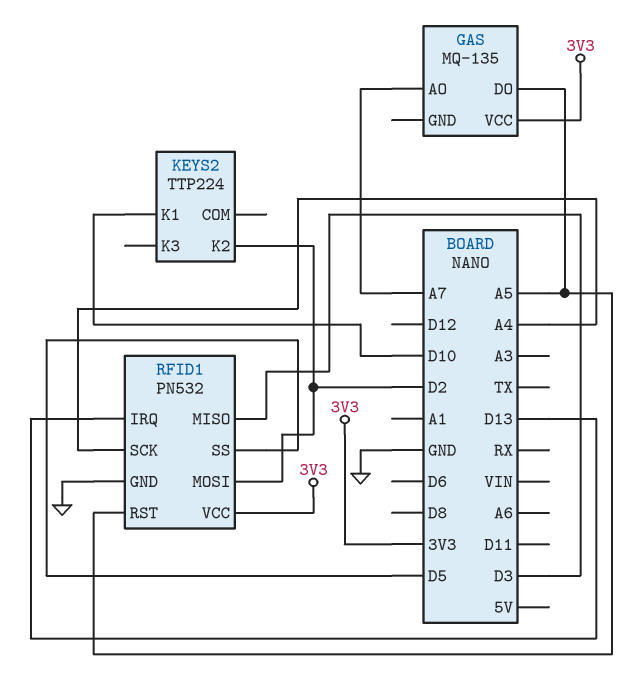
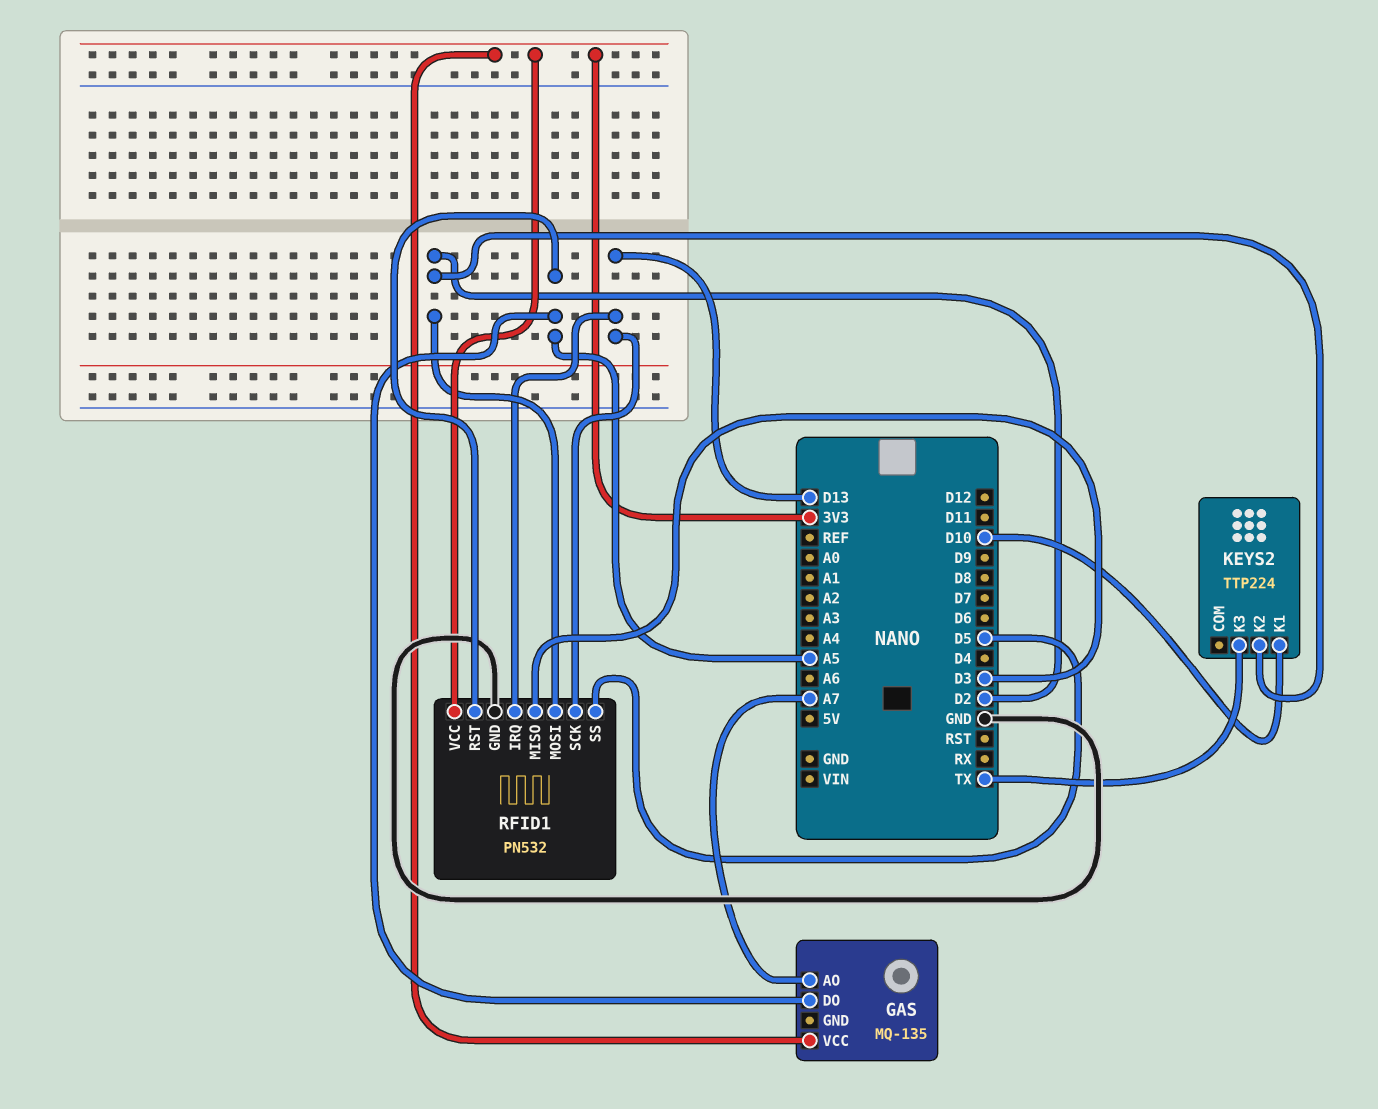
KEYS2 pin K3: none -> TX
RFID1 pin SCK: A4 -> D13

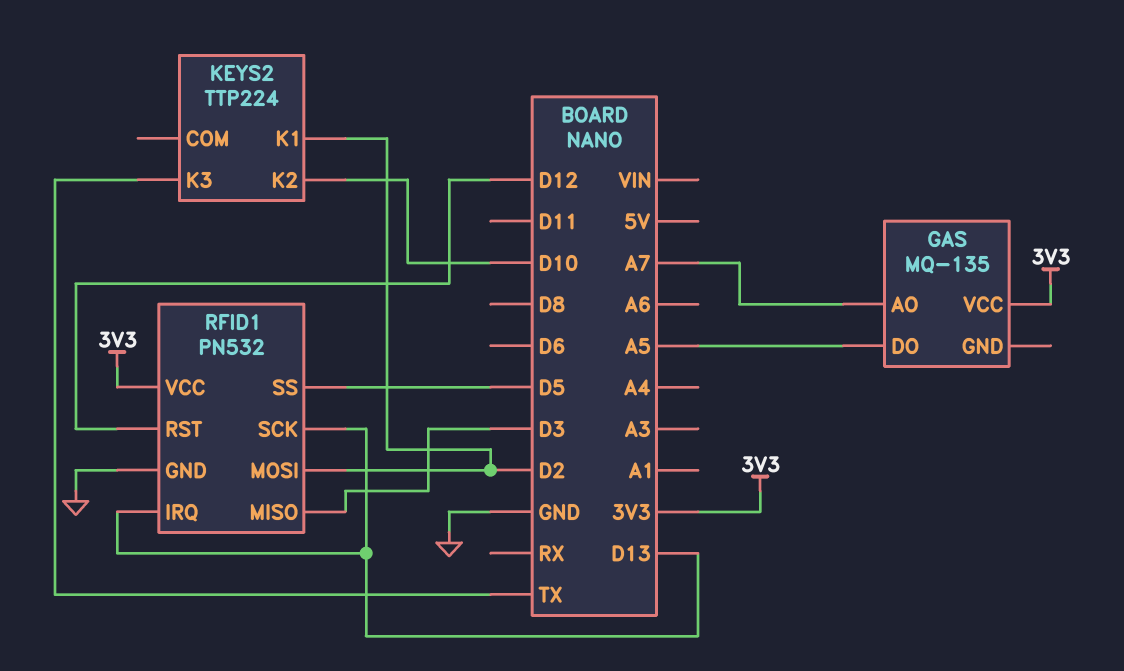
KEYS2 pin K1: D10 -> D2
KEYS2 pin K2: D2 -> D10
RFID1 pin RST: A5 -> D12

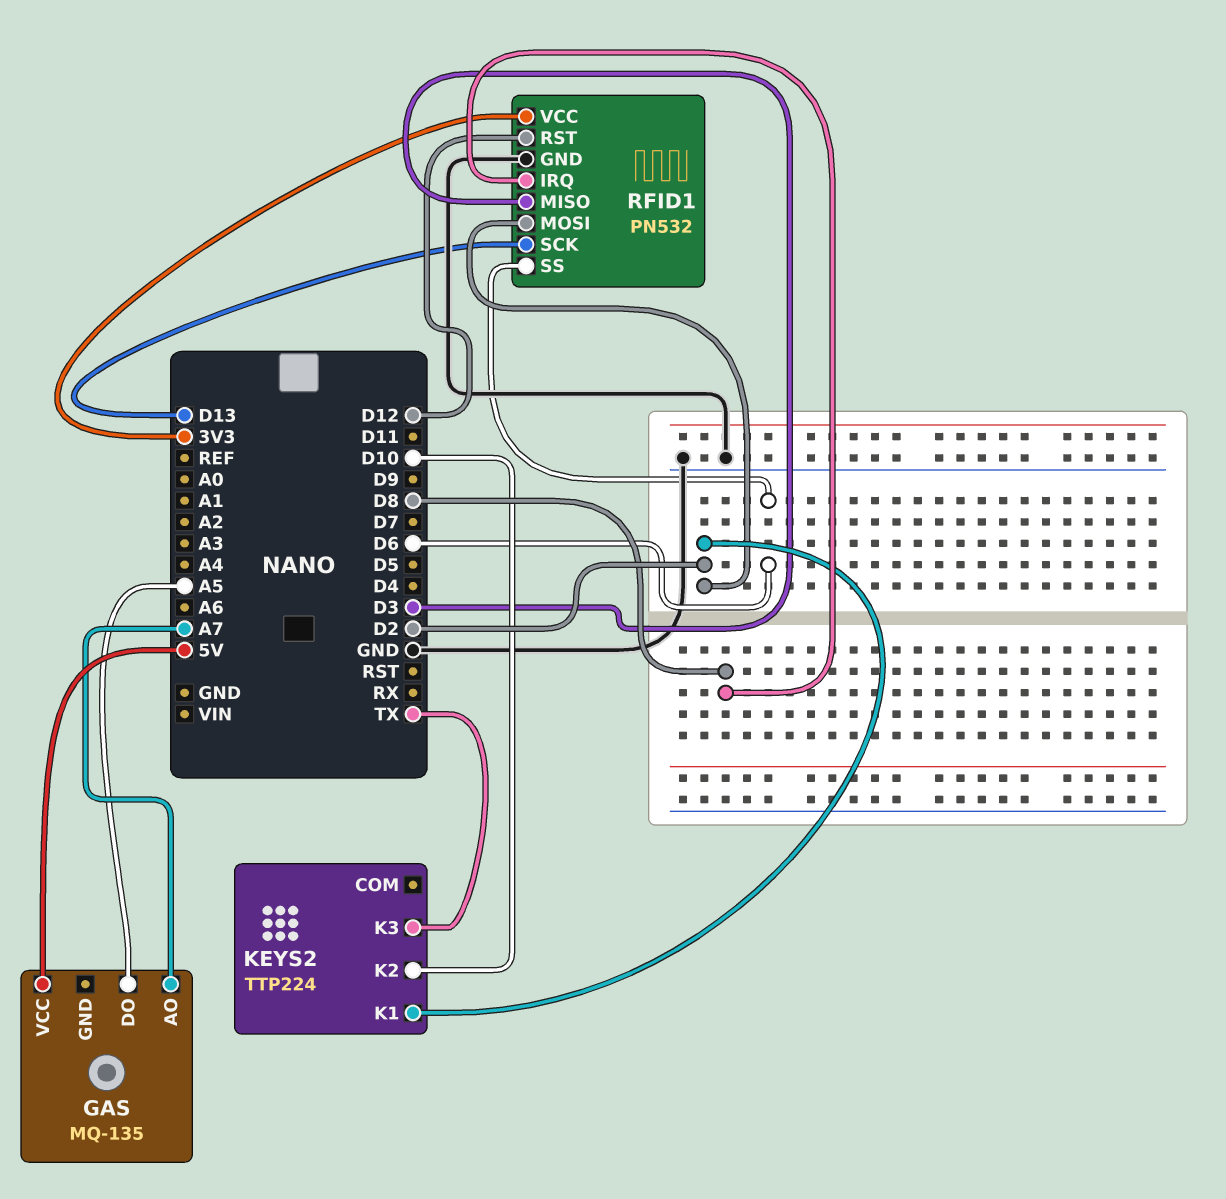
GAS pin VCC: 3V3 -> 5V
RFID1 pin IRQ: D13 -> D8
RFID1 pin SS: D5 -> D6

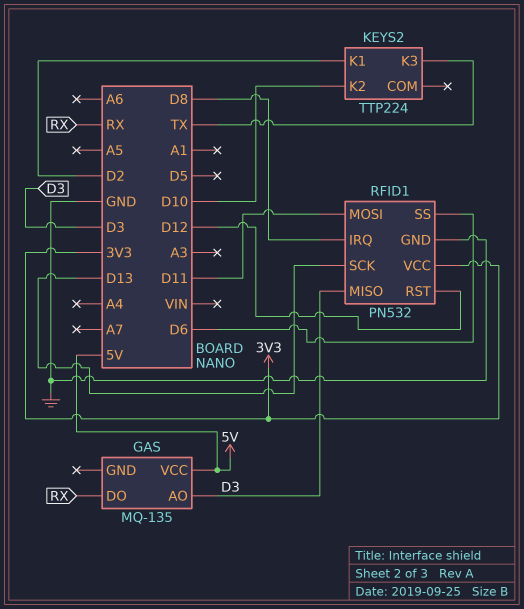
GAS pin AO: A7 -> D3
GAS pin DO: A5 -> RX
RFID1 pin MOSI: D2 -> D11

